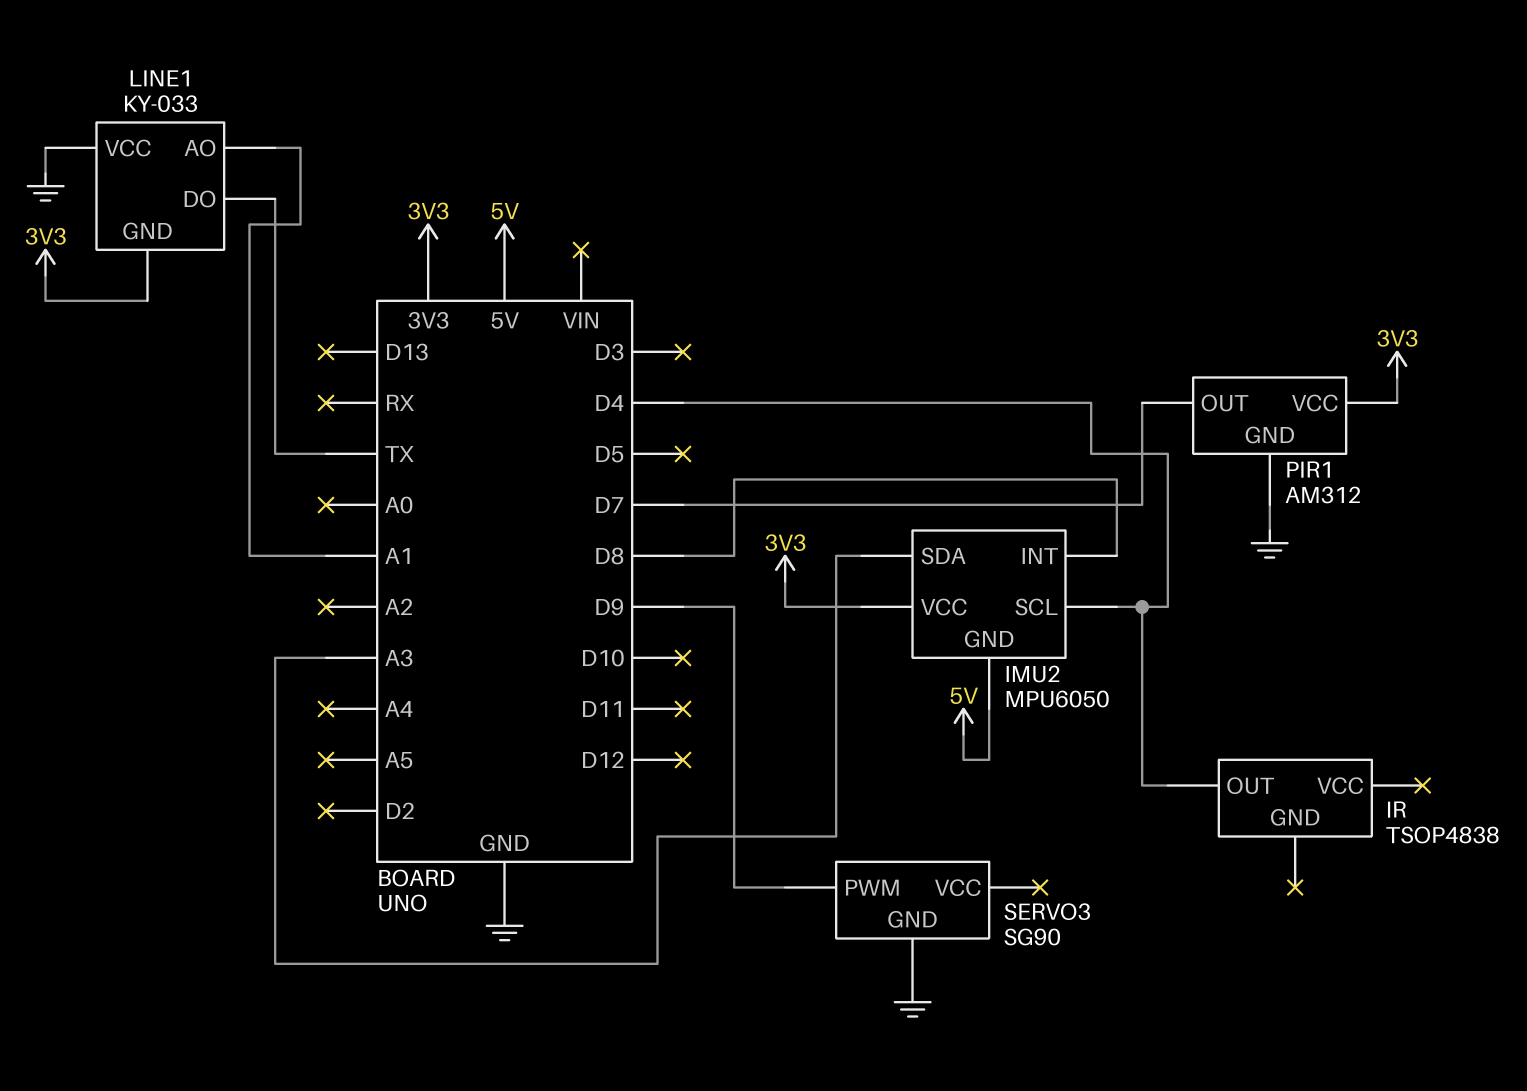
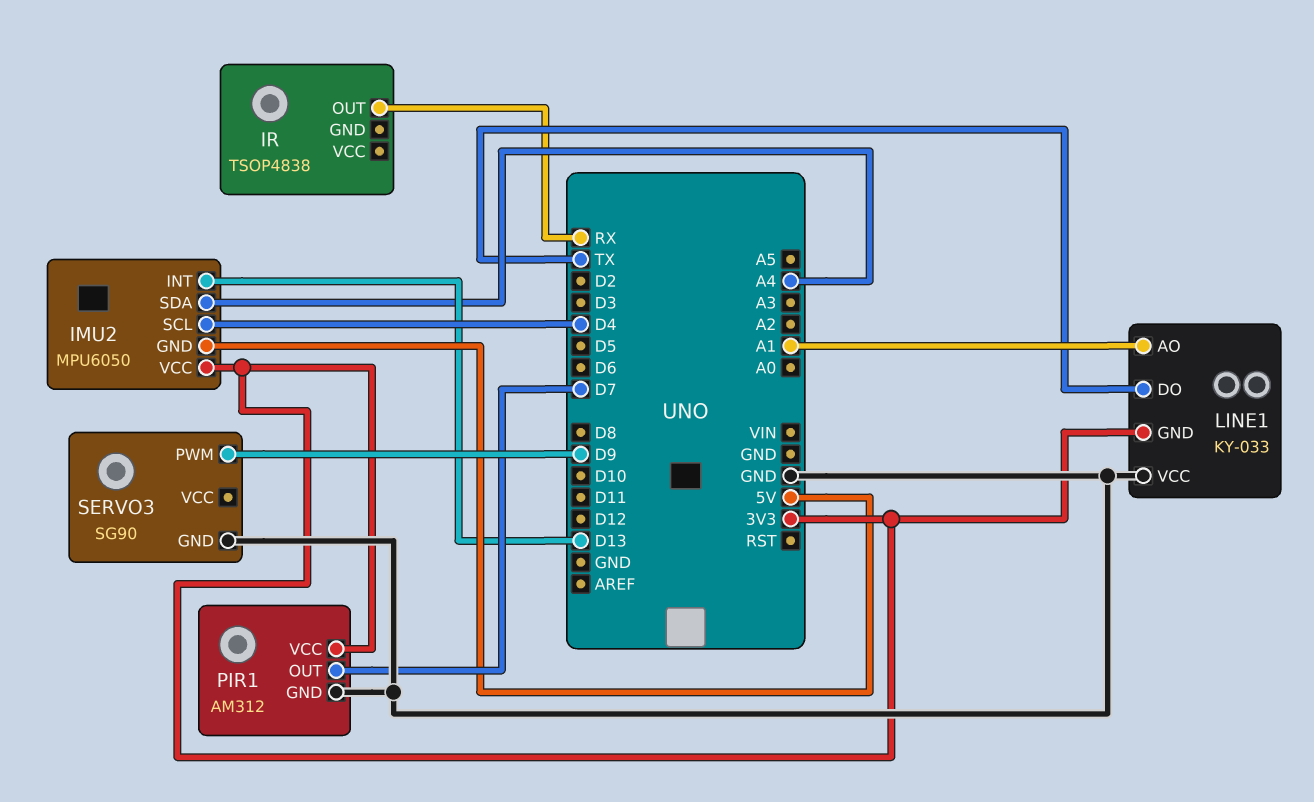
IMU2 pin INT: D8 -> D13
IMU2 pin SDA: A3 -> A4
IR pin OUT: D4 -> RX

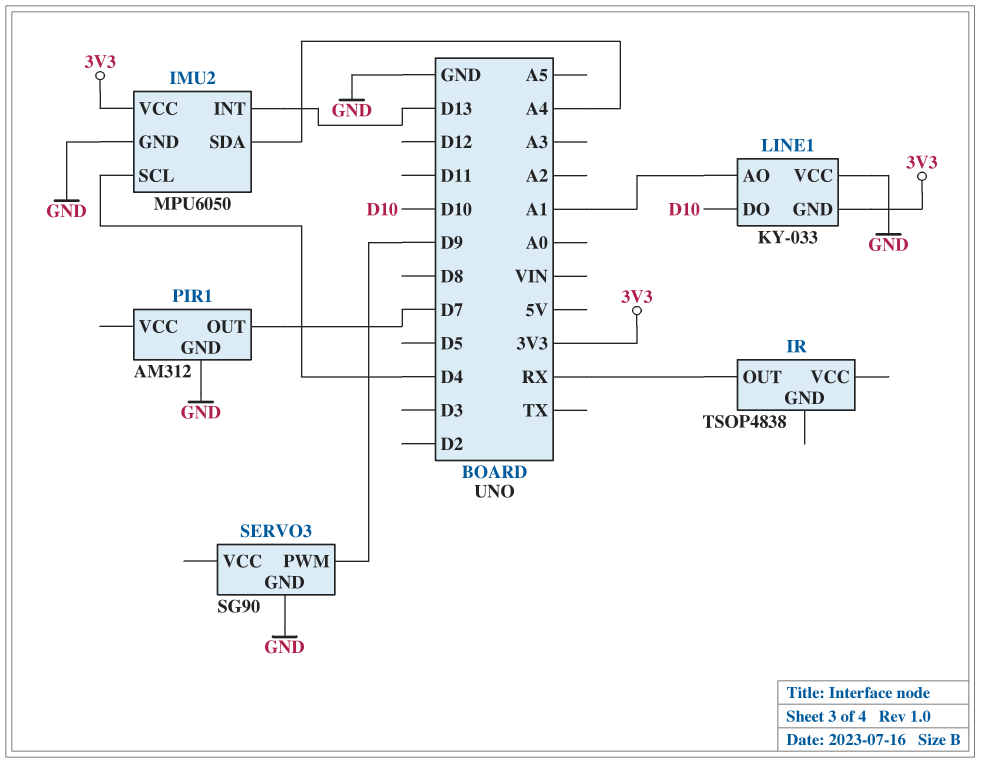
IMU2 pin GND: 5V -> GND
LINE1 pin DO: TX -> D10
PIR1 pin VCC: 3V3 -> none

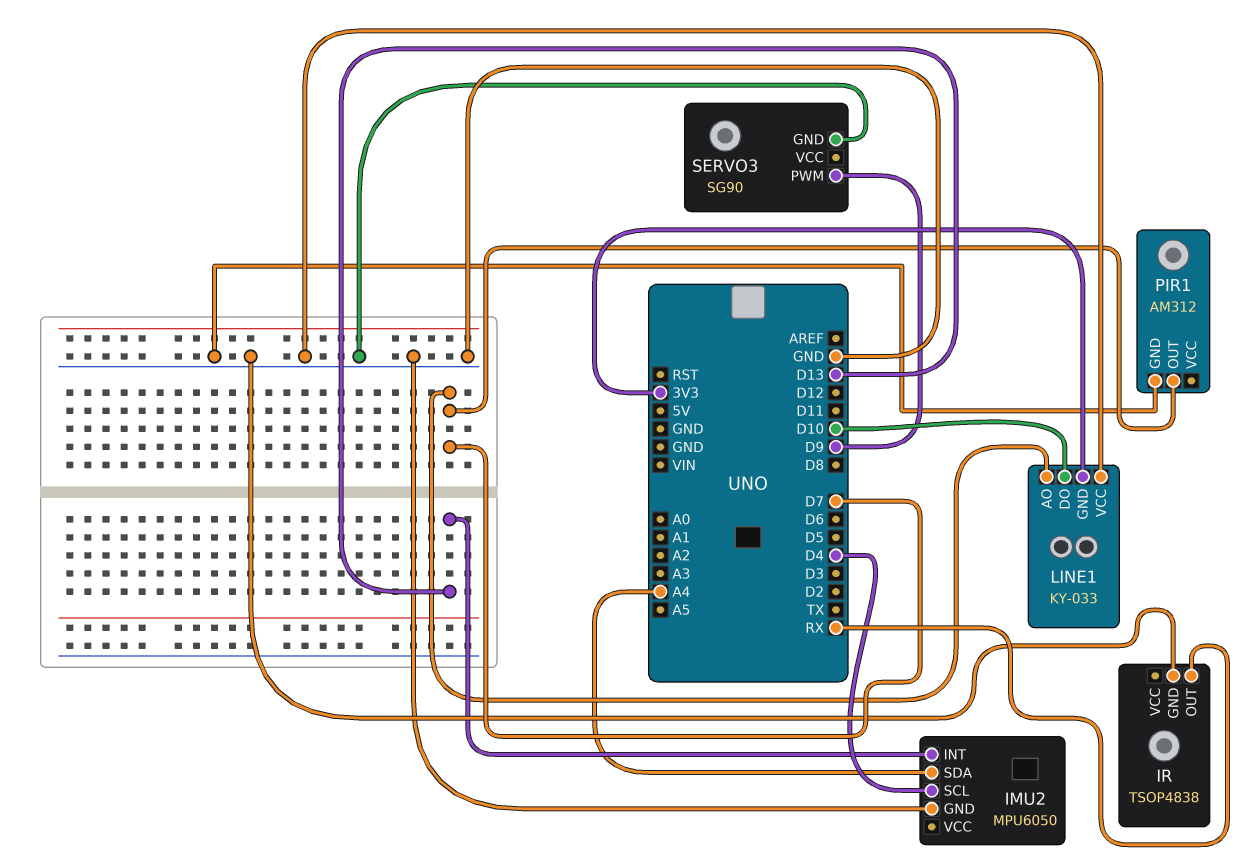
IMU2 pin VCC: 3V3 -> none
IR pin GND: none -> GND
LINE1 pin AO: A1 -> D7

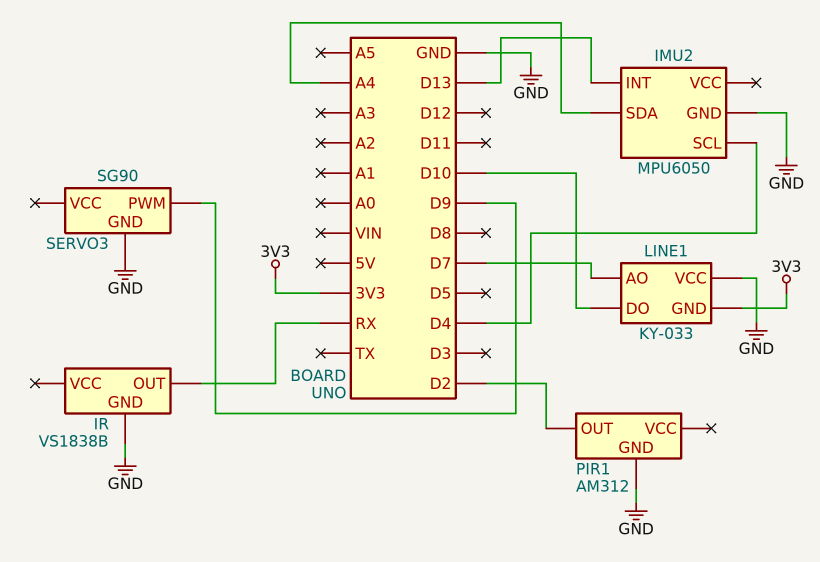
IR: TSOP4838 -> VS1838B
PIR1 pin OUT: D7 -> D2

